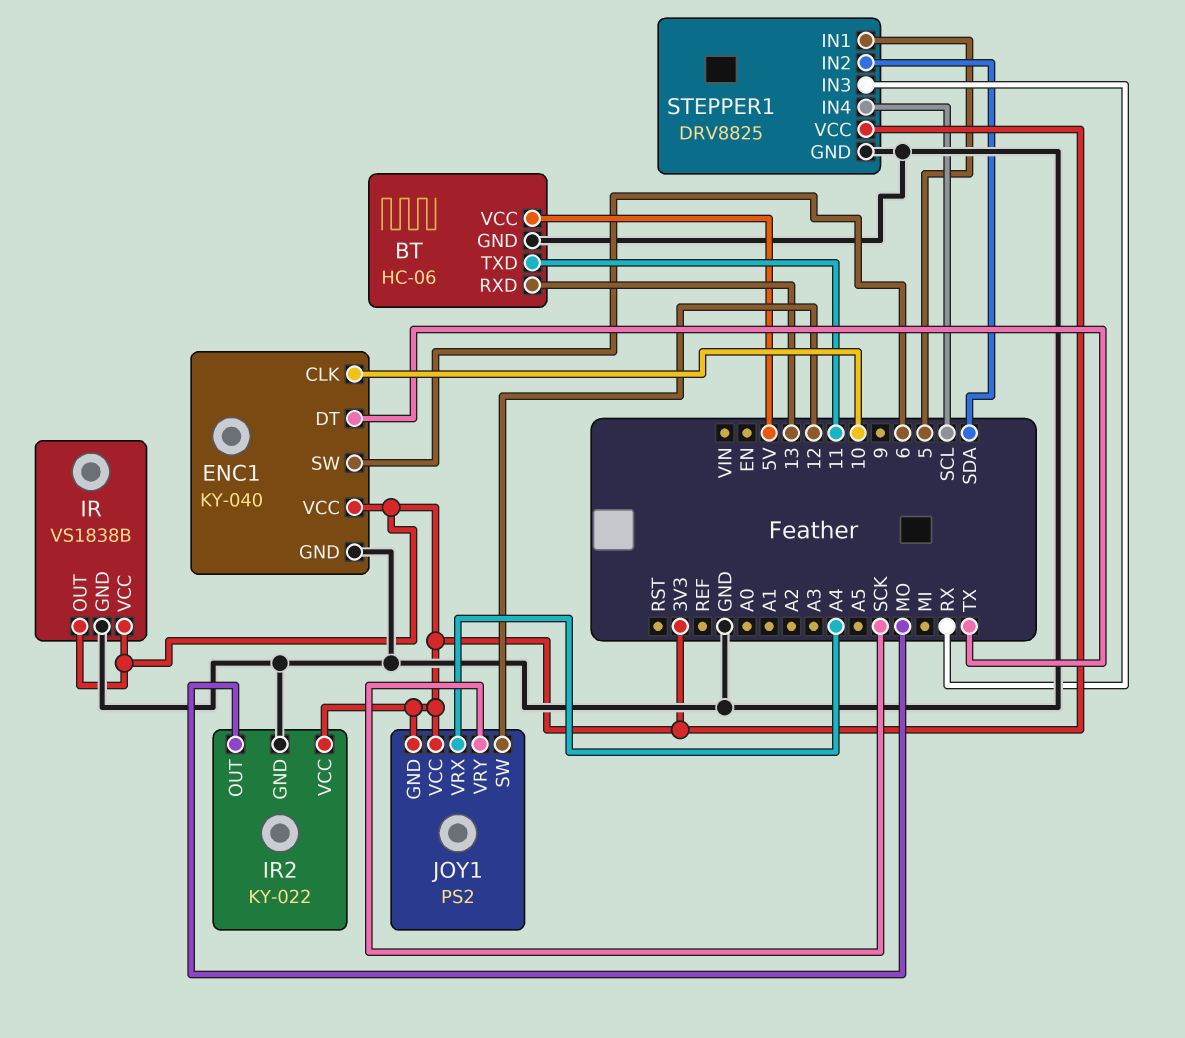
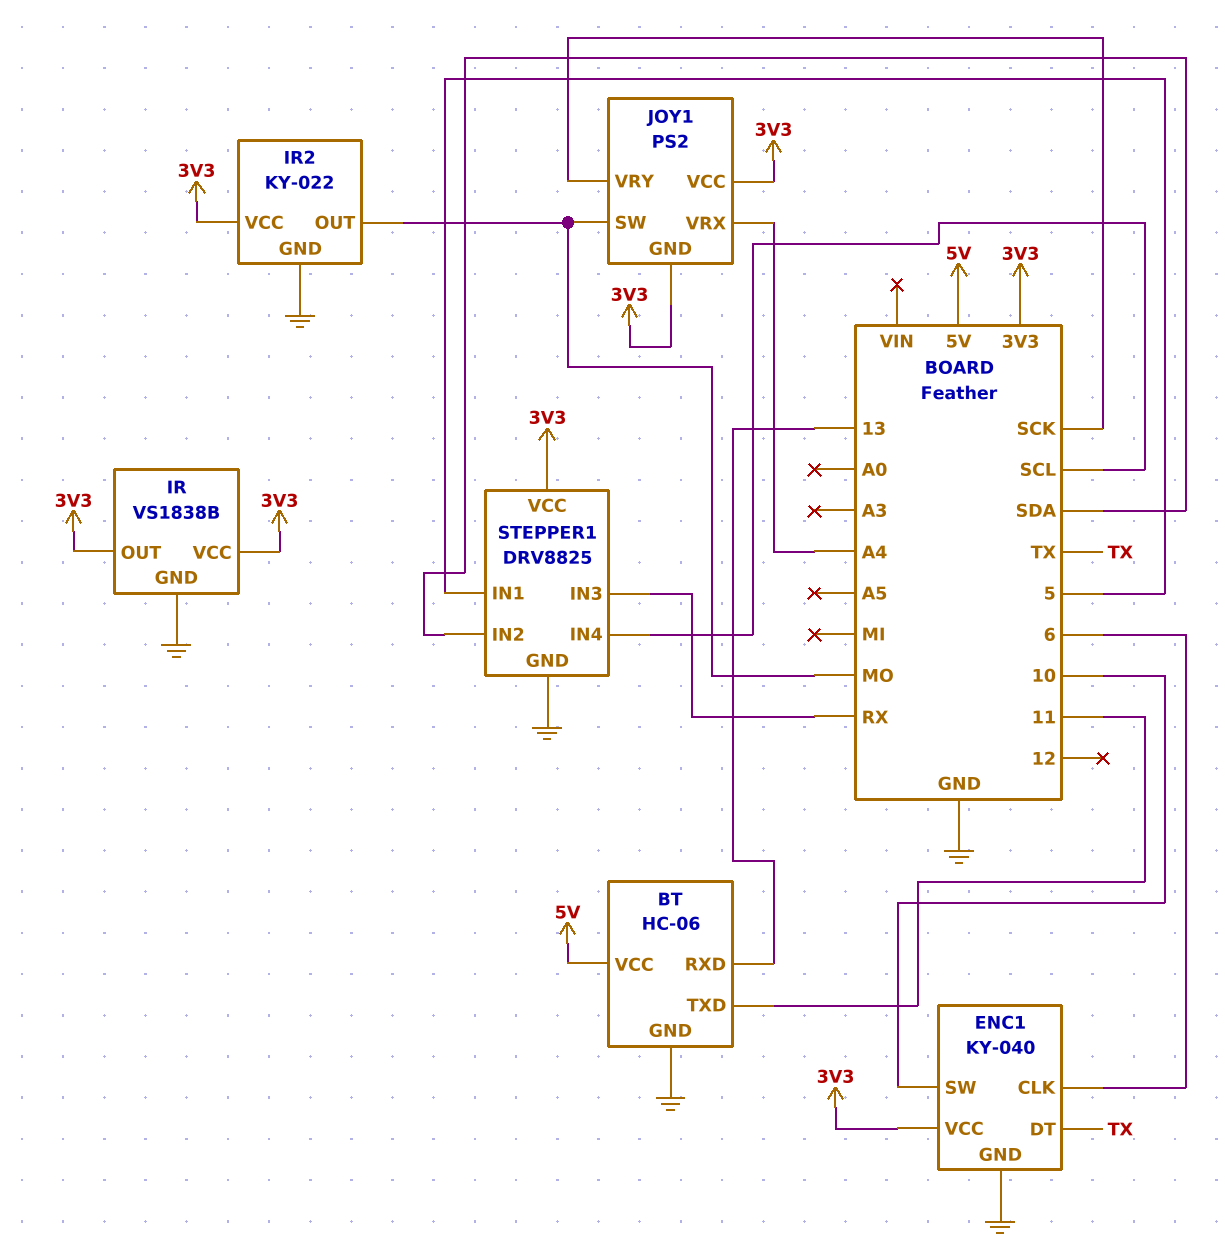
ENC1 pin CLK: 10 -> 6
ENC1 pin SW: 6 -> 10
JOY1 pin SW: 12 -> MO

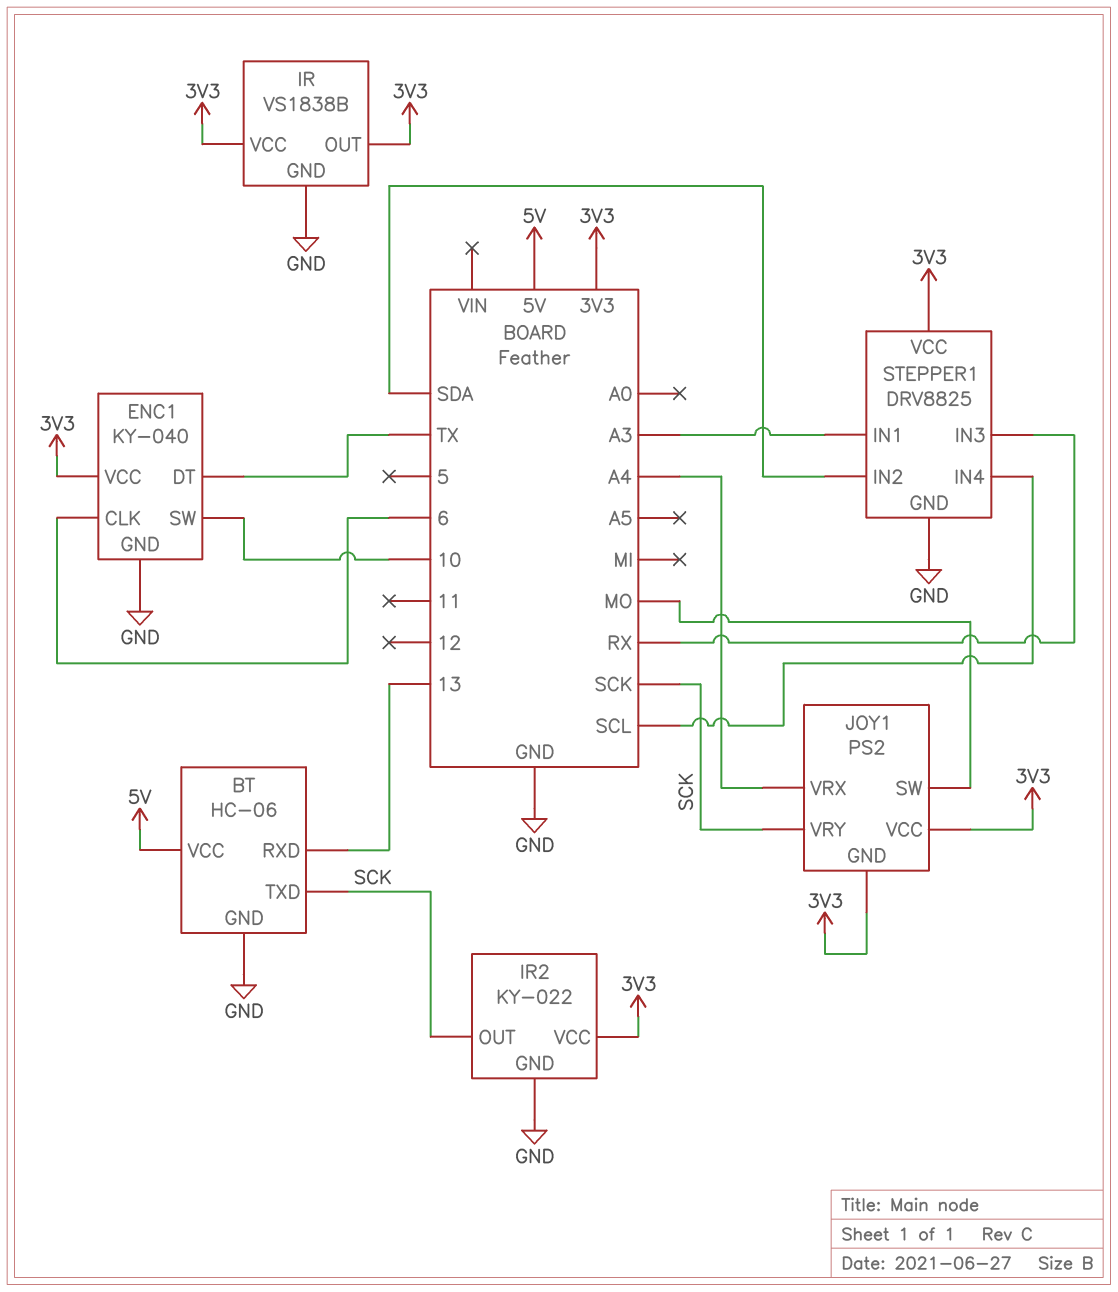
BT pin TXD: 11 -> SCK
IR2 pin OUT: MO -> SCK
STEPPER1 pin IN1: 5 -> A3

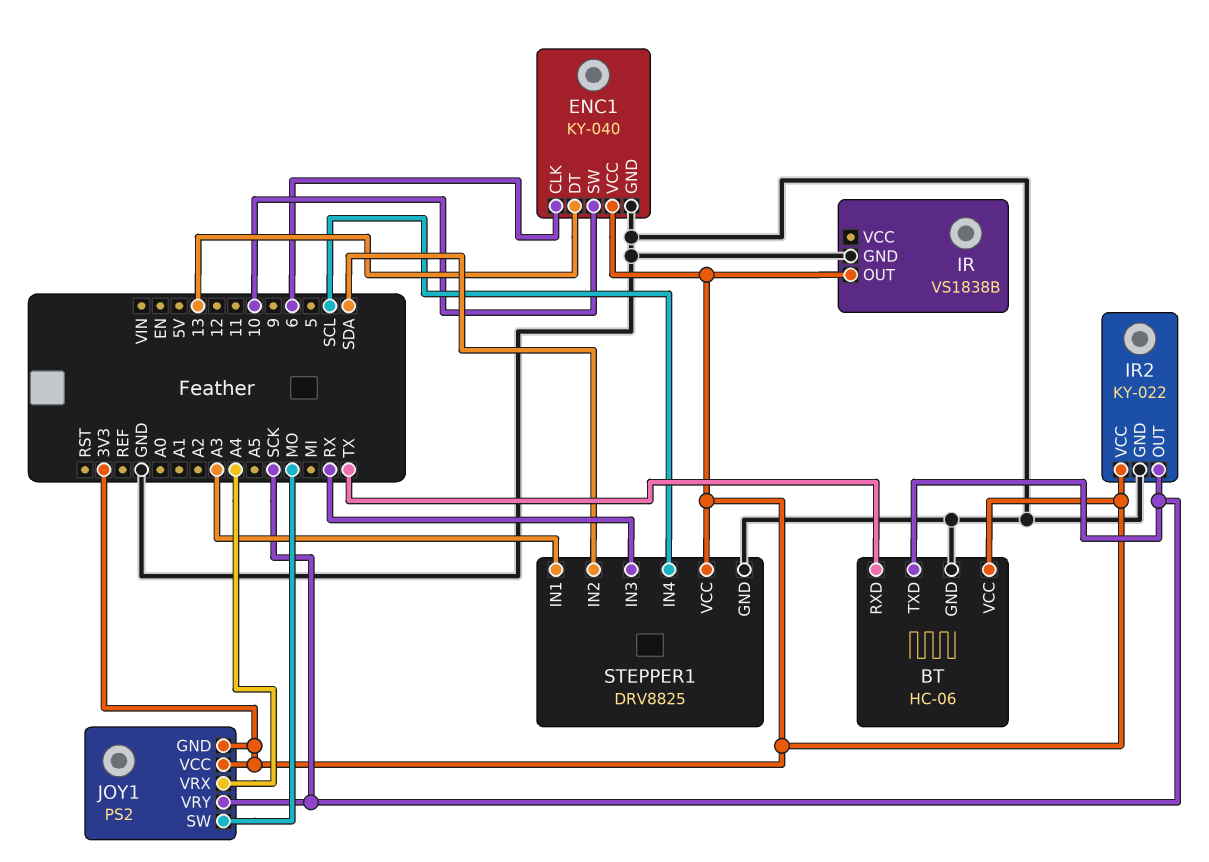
BT pin RXD: 13 -> TX
BT pin VCC: 5V -> 3V3
ENC1 pin DT: TX -> 13
IR pin VCC: 3V3 -> none

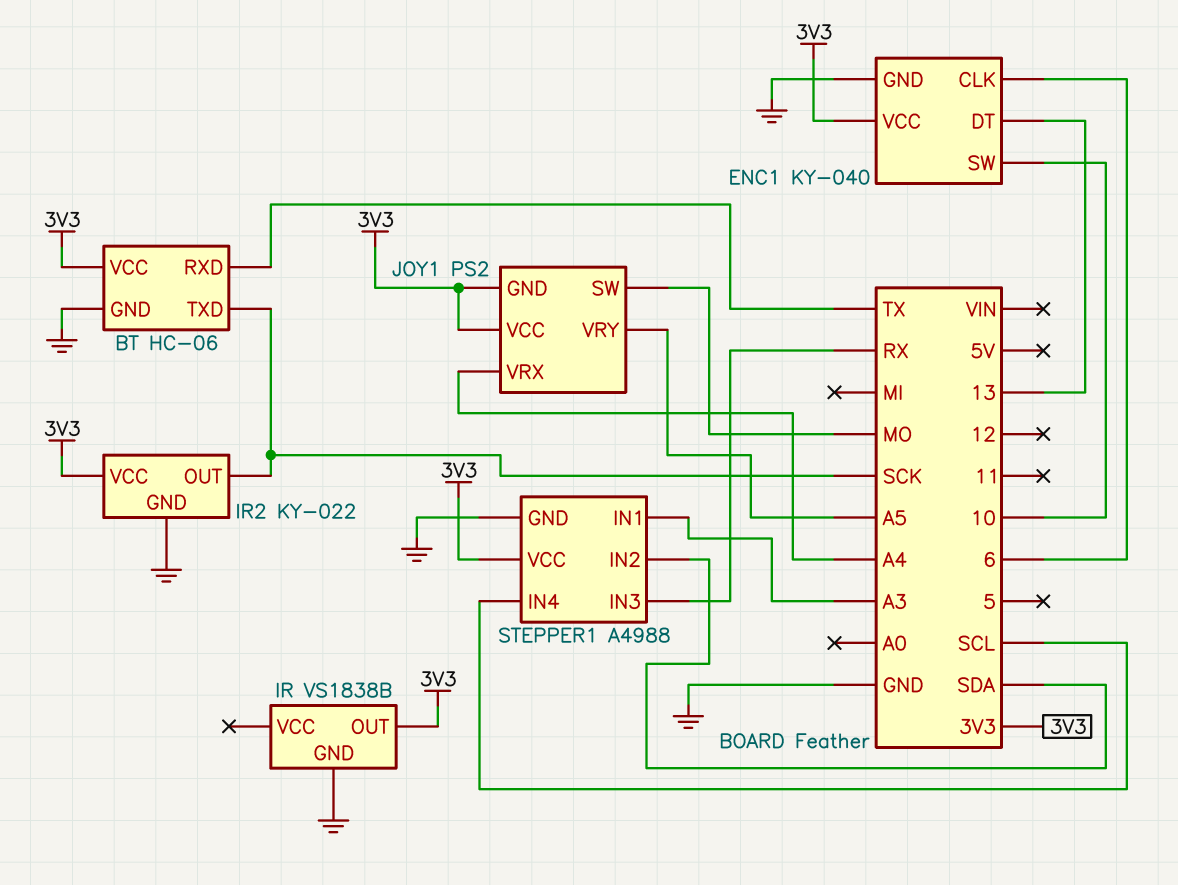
JOY1 pin VRY: SCK -> A5
STEPPER1: DRV8825 -> A4988

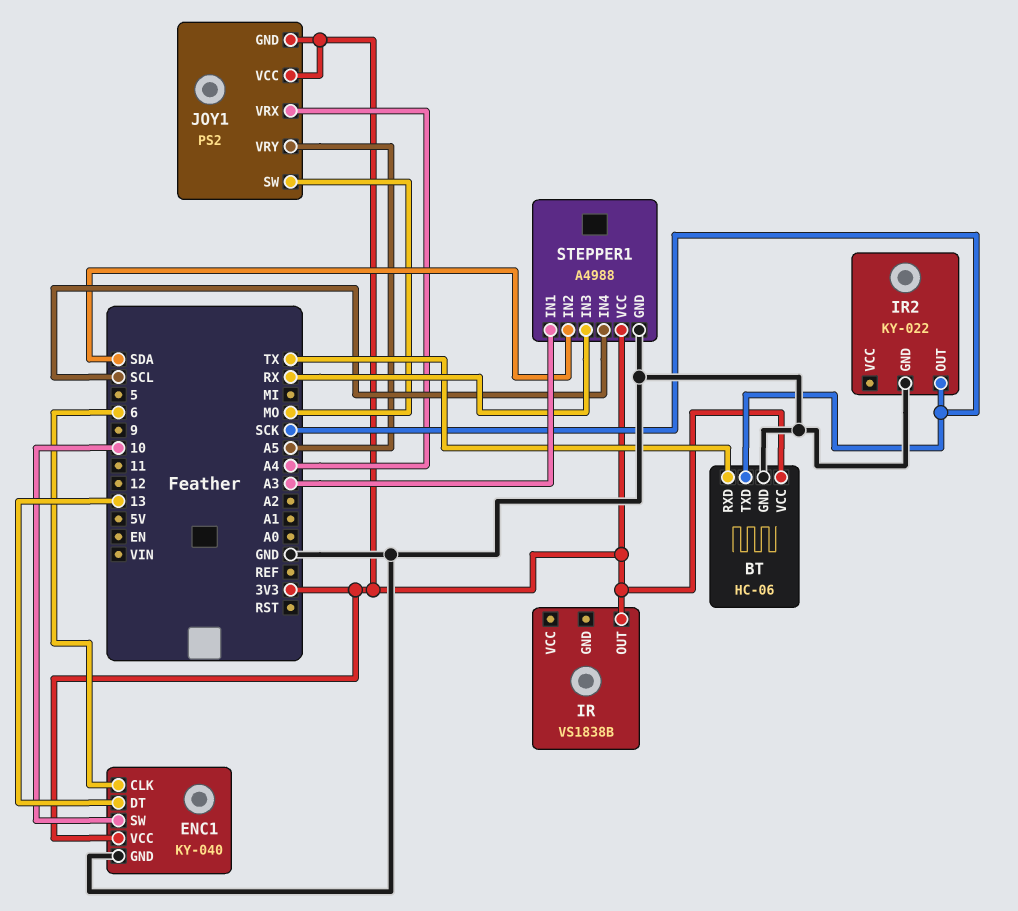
IR pin GND: GND -> none
IR2 pin VCC: 3V3 -> none

